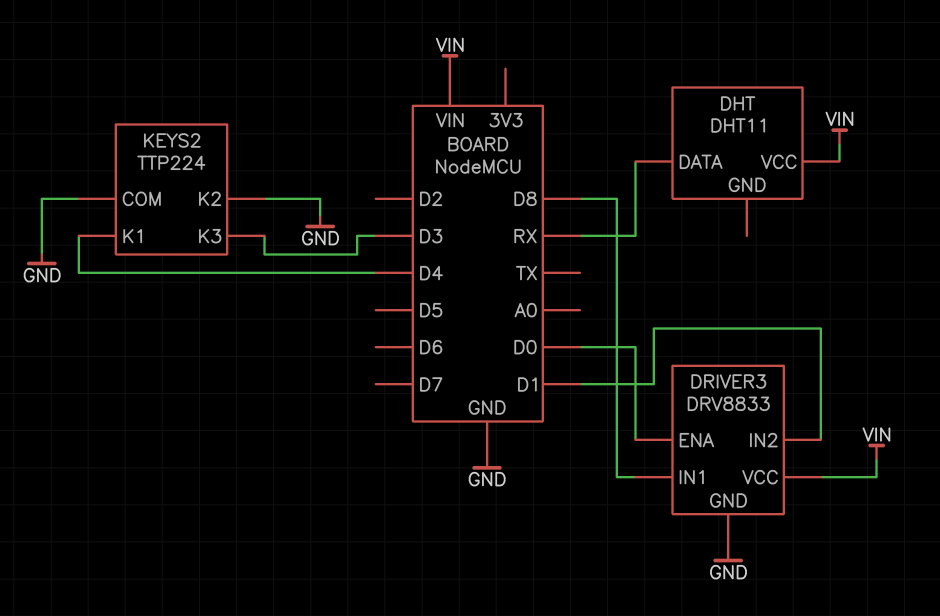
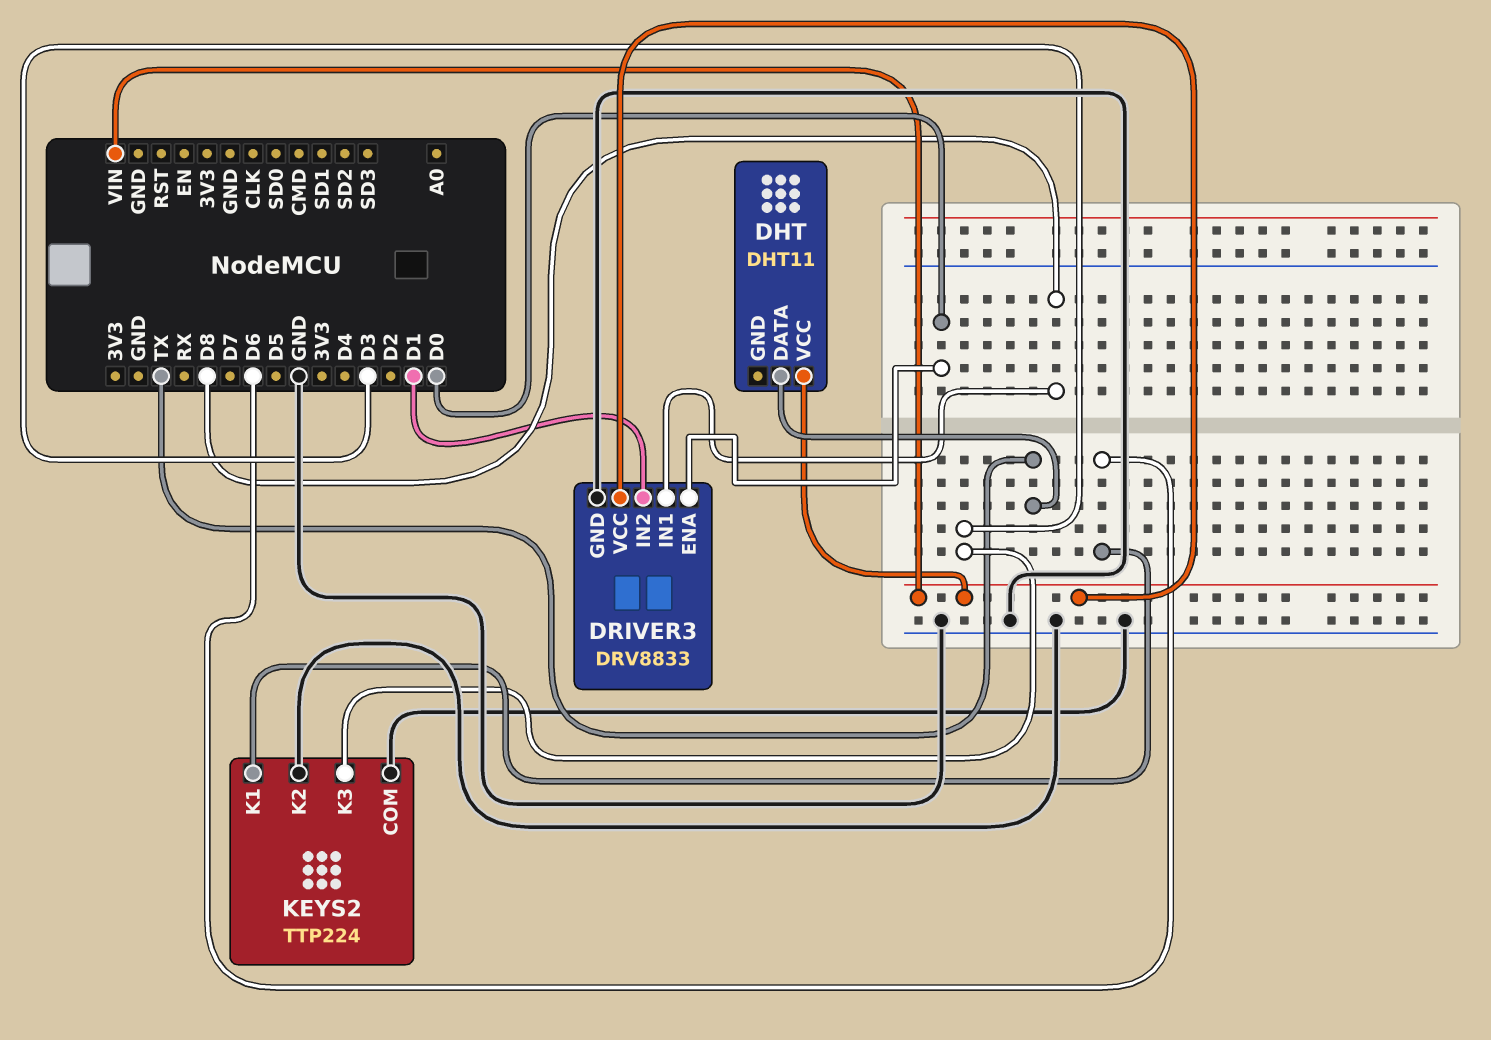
DHT pin DATA: RX -> TX
KEYS2 pin K1: D4 -> D6

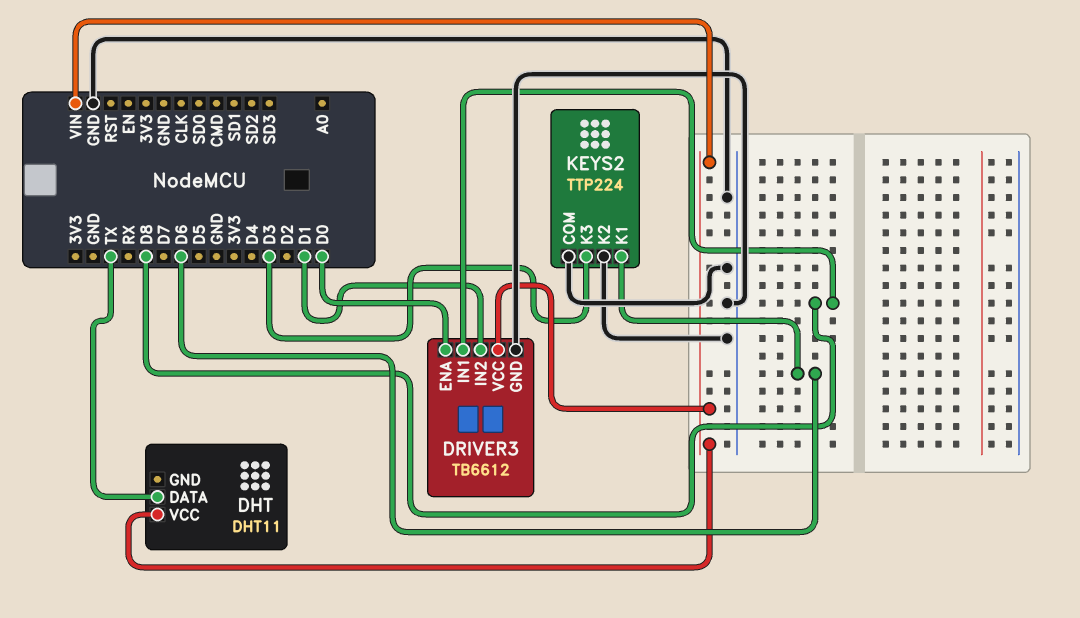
DRIVER3: DRV8833 -> TB6612

